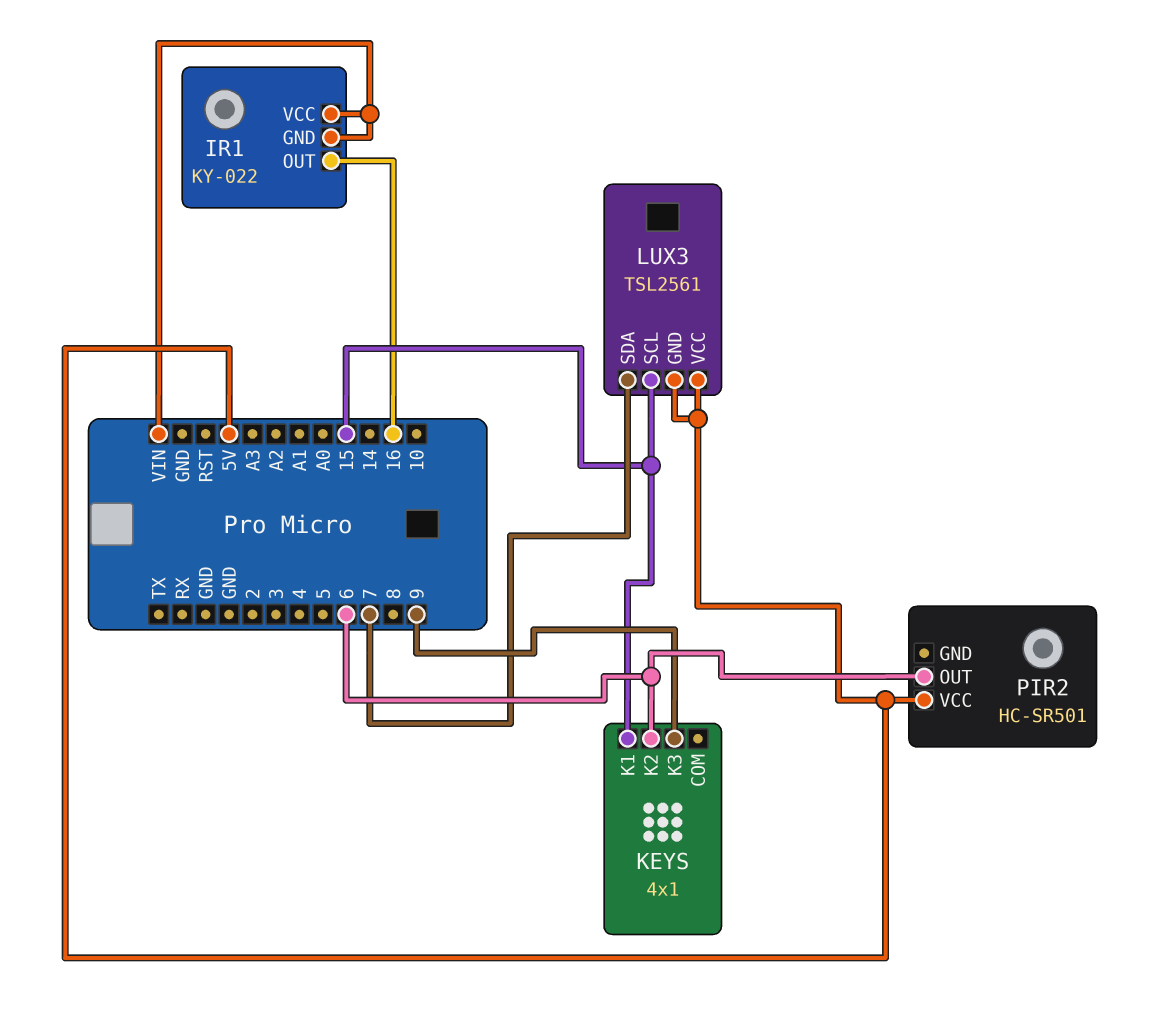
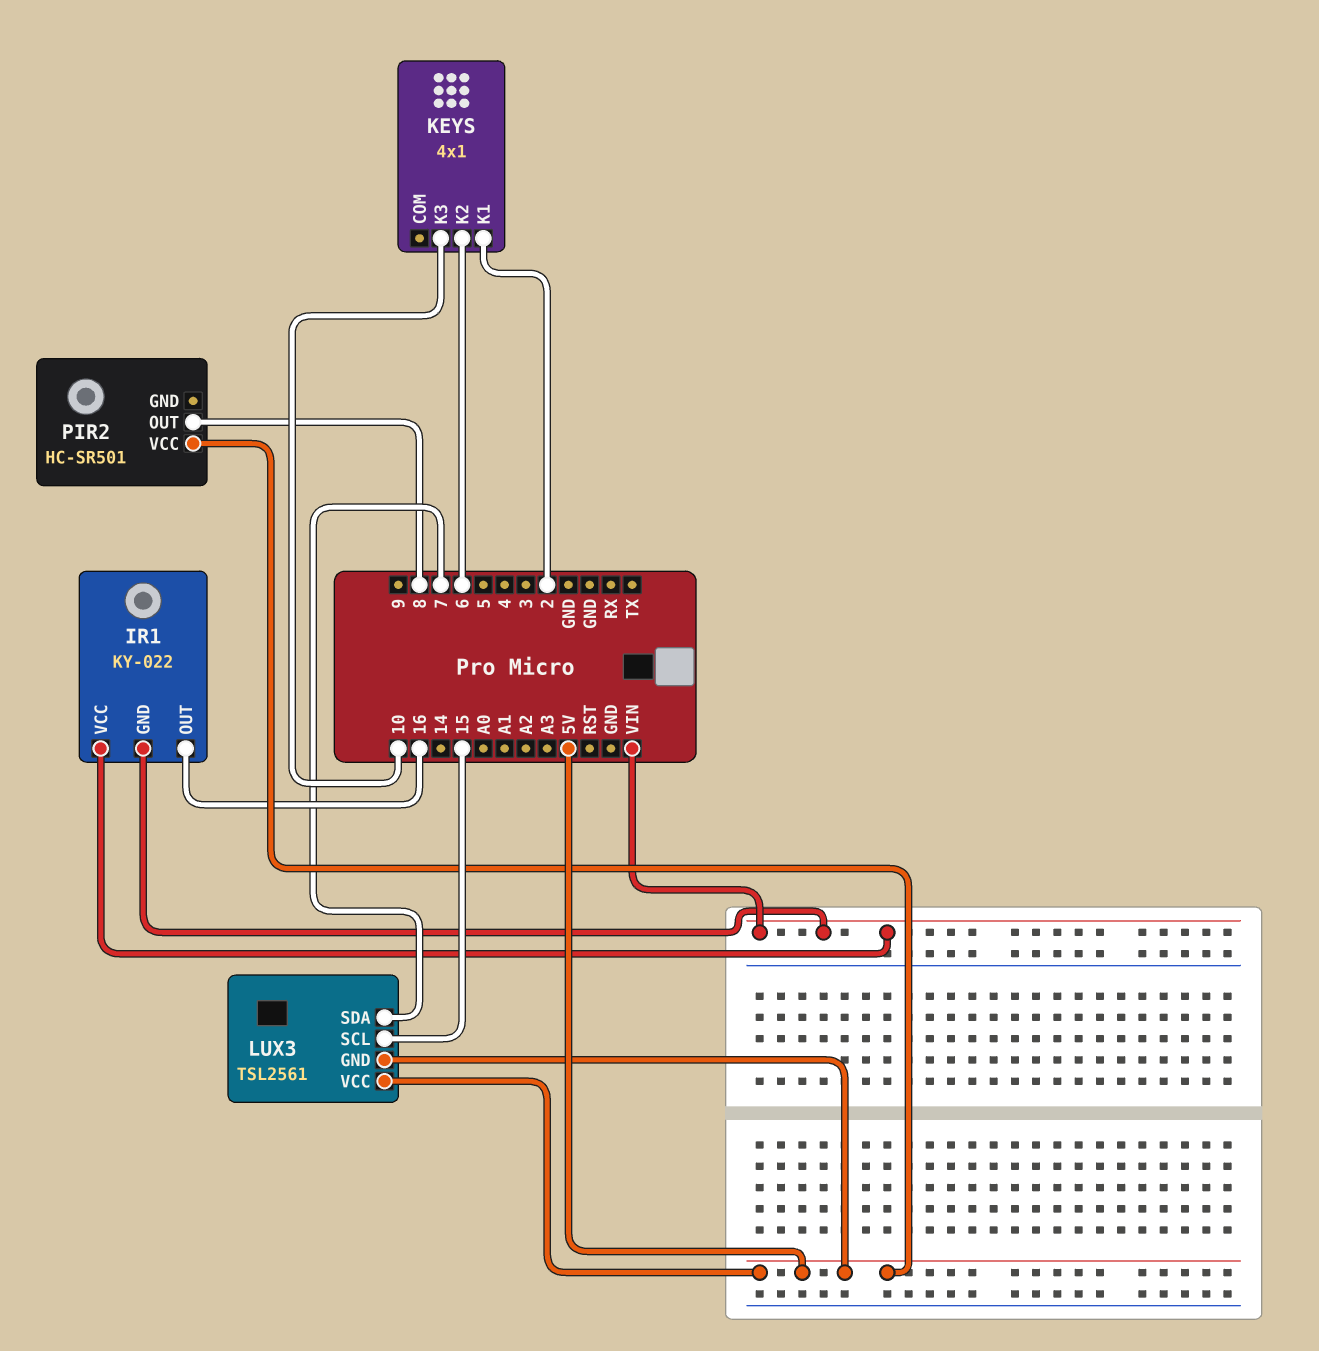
KEYS pin K1: 15 -> 2
KEYS pin K3: 9 -> 10
PIR2 pin OUT: 6 -> 8

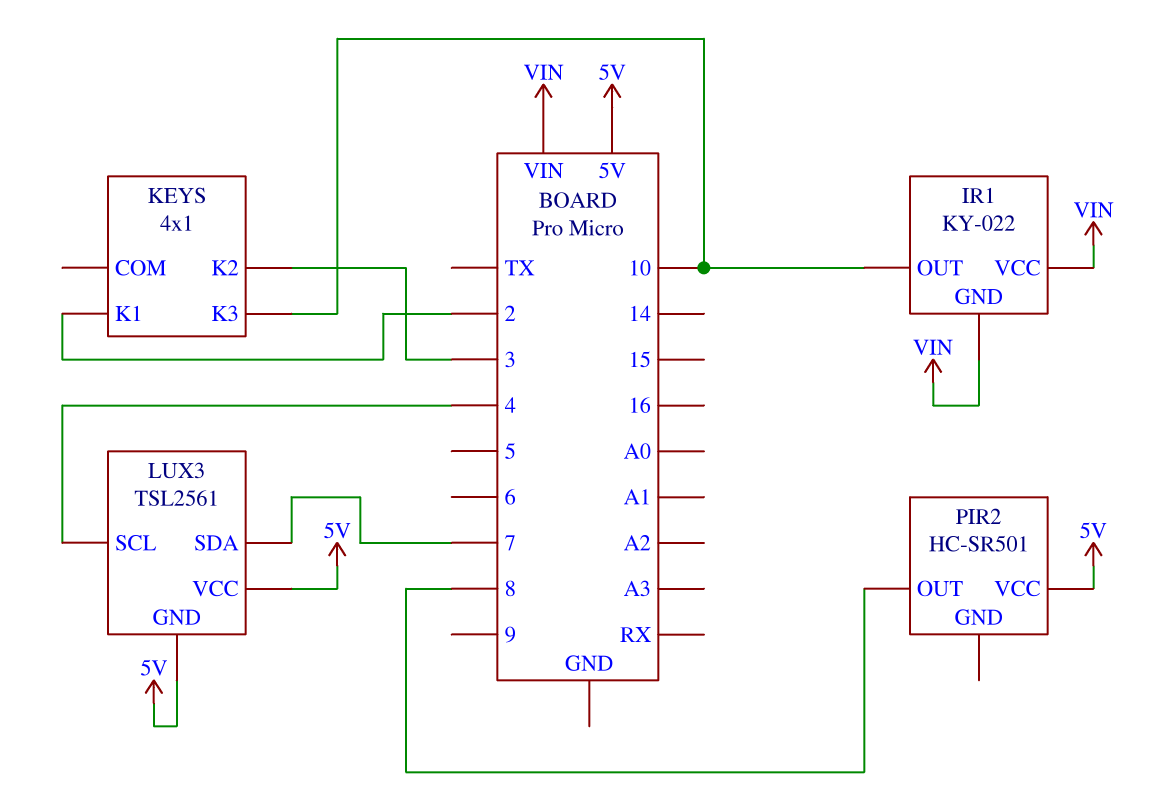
IR1 pin OUT: 16 -> 10
KEYS pin K2: 6 -> 3
LUX3 pin SCL: 15 -> 4

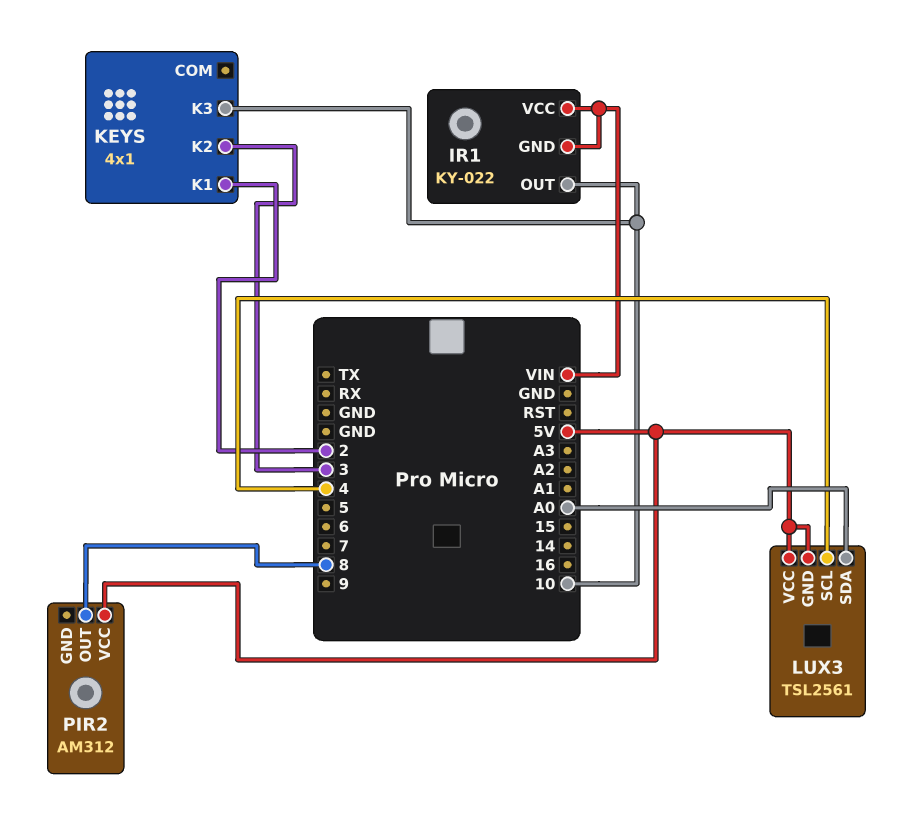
LUX3 pin SDA: 7 -> A0
PIR2: HC-SR501 -> AM312

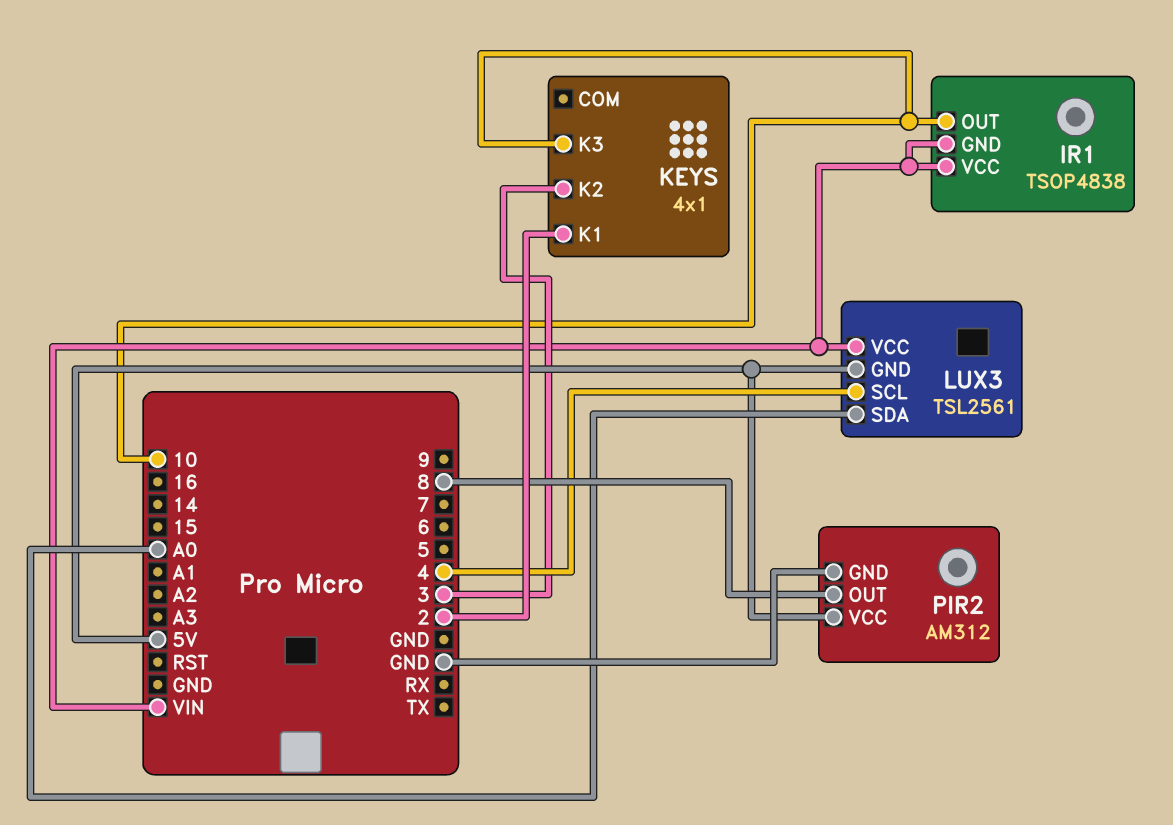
IR1: KY-022 -> TSOP4838
LUX3 pin VCC: 5V -> VIN
PIR2 pin GND: none -> GND

